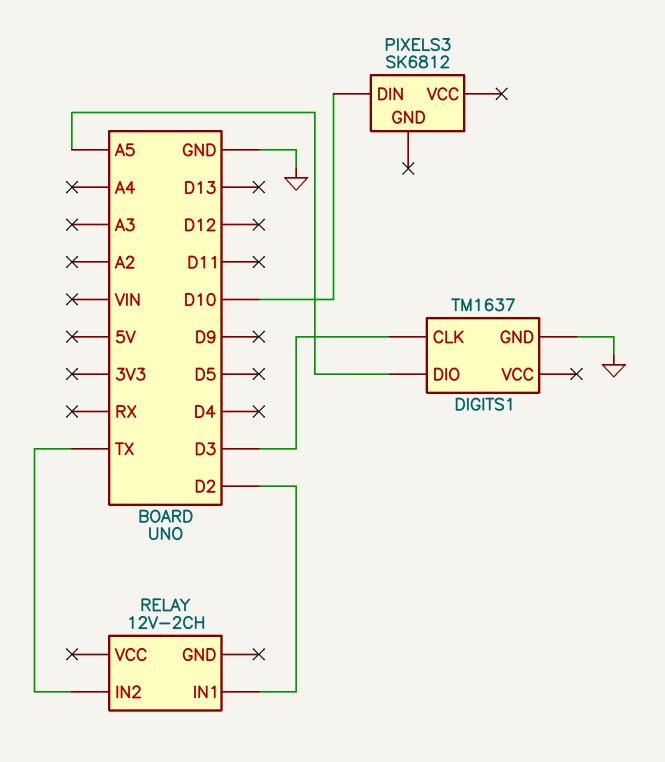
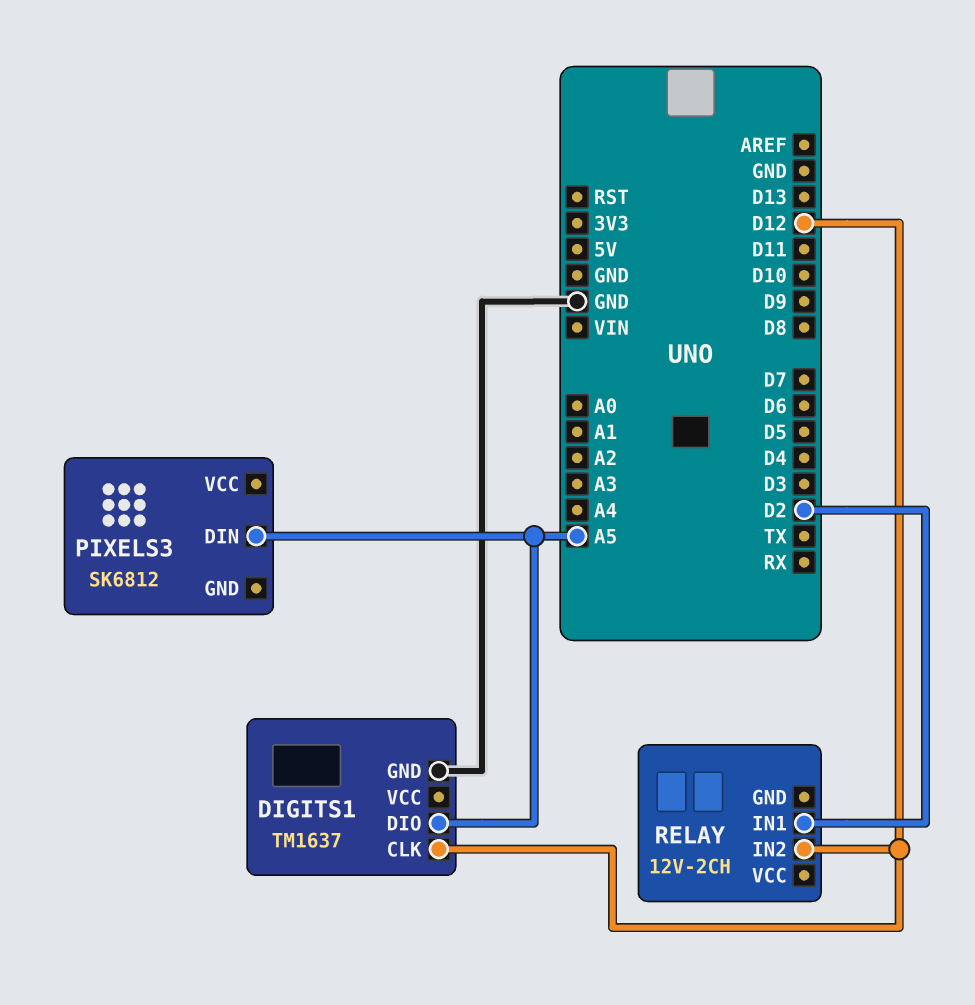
DIGITS1 pin CLK: D3 -> D12
PIXELS3 pin DIN: D10 -> A5
RELAY pin IN2: TX -> D12

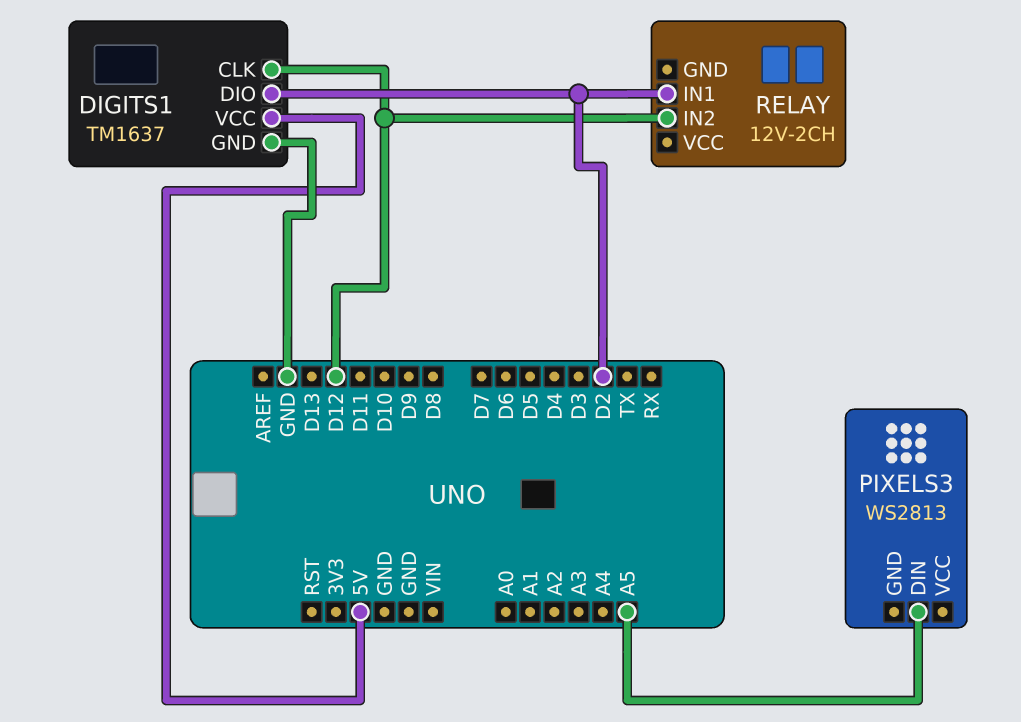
DIGITS1 pin DIO: A5 -> D2
DIGITS1 pin VCC: none -> 5V
PIXELS3: SK6812 -> WS2813

